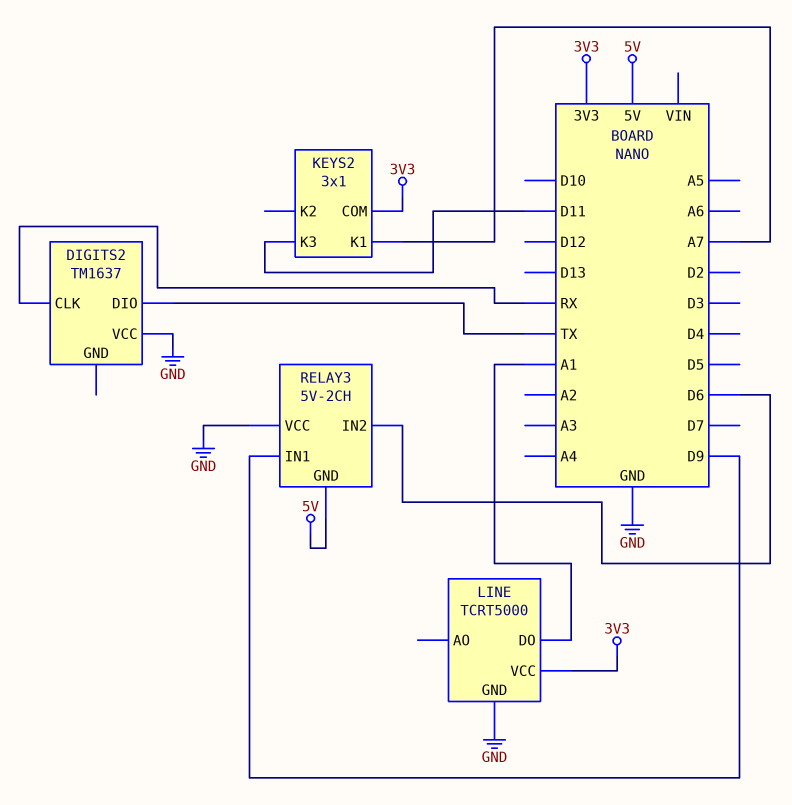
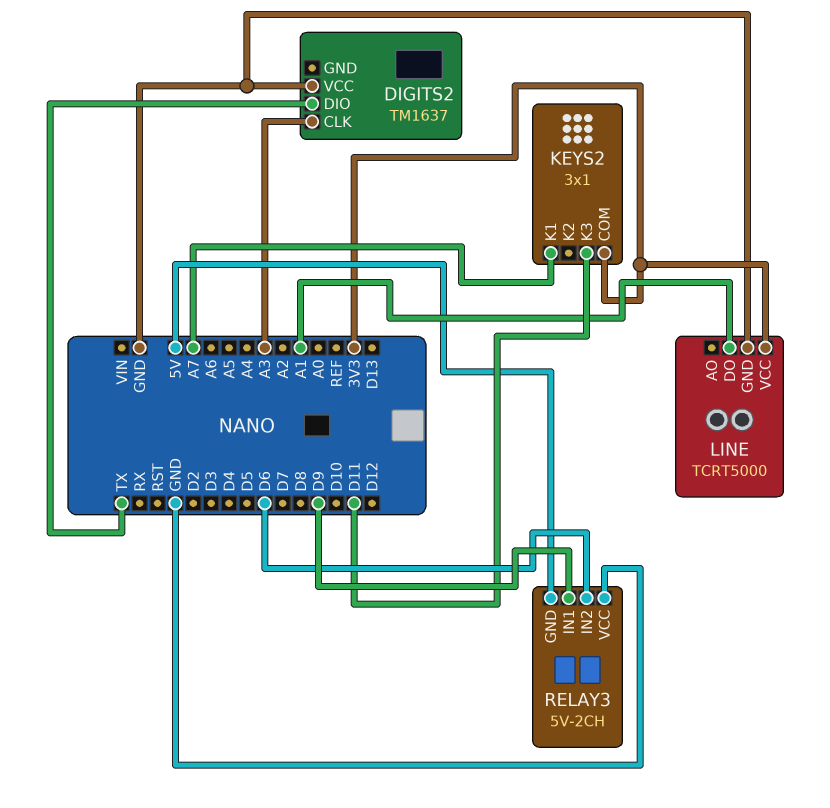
DIGITS2 pin CLK: RX -> A3

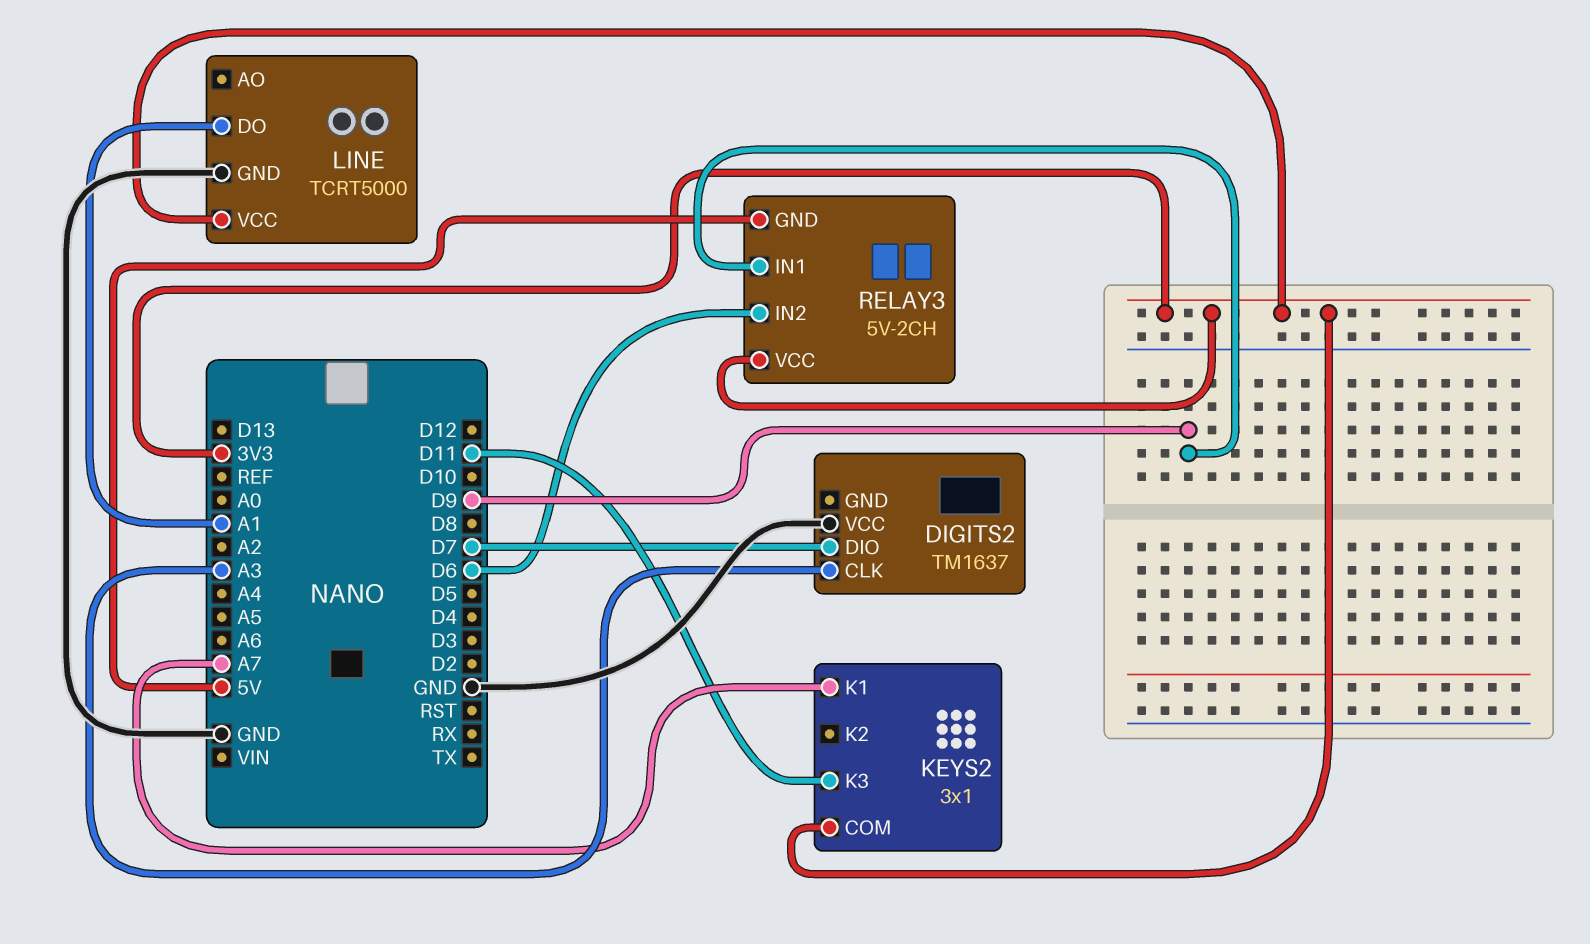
DIGITS2 pin DIO: TX -> D7
RELAY3 pin VCC: GND -> 3V3

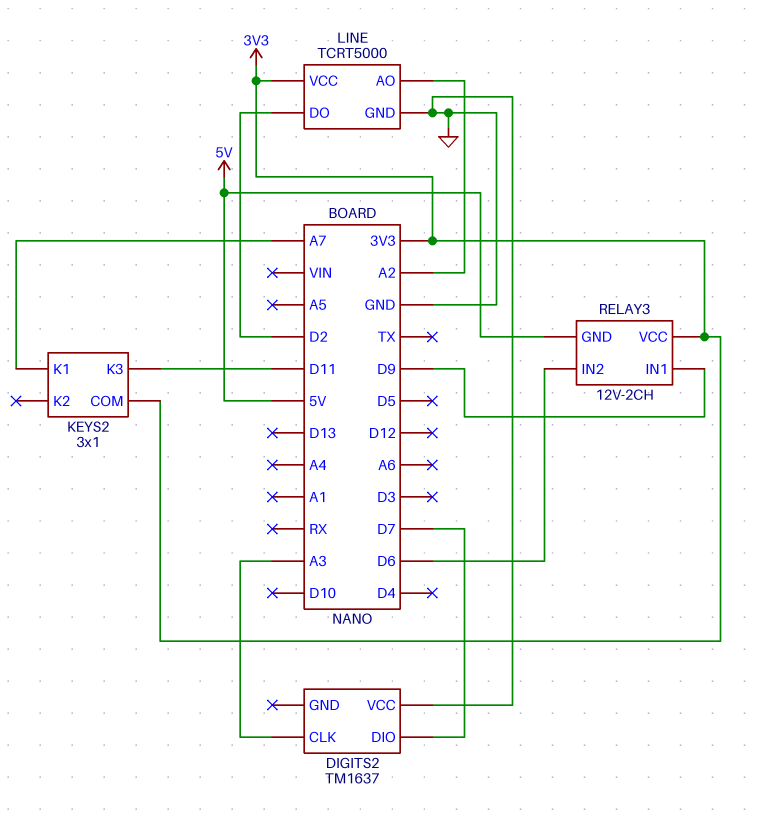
LINE pin AO: none -> A2
LINE pin DO: A1 -> D2
RELAY3: 5V-2CH -> 12V-2CH

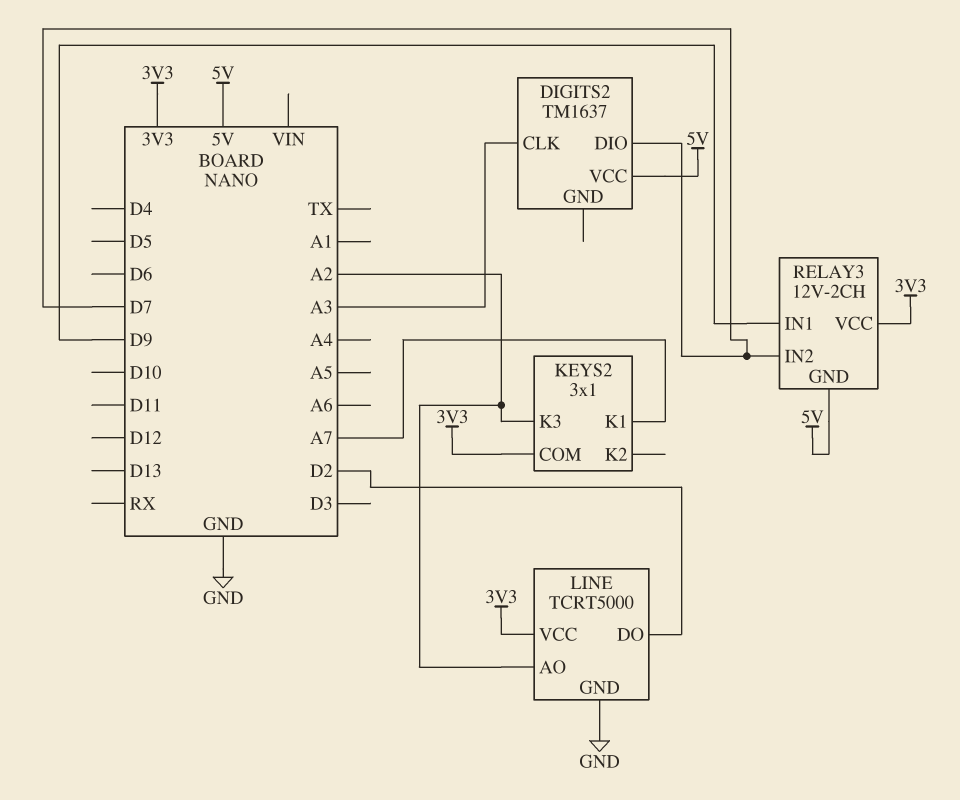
DIGITS2 pin VCC: GND -> 5V
KEYS2 pin K3: D11 -> A2
RELAY3 pin IN2: D6 -> D7

